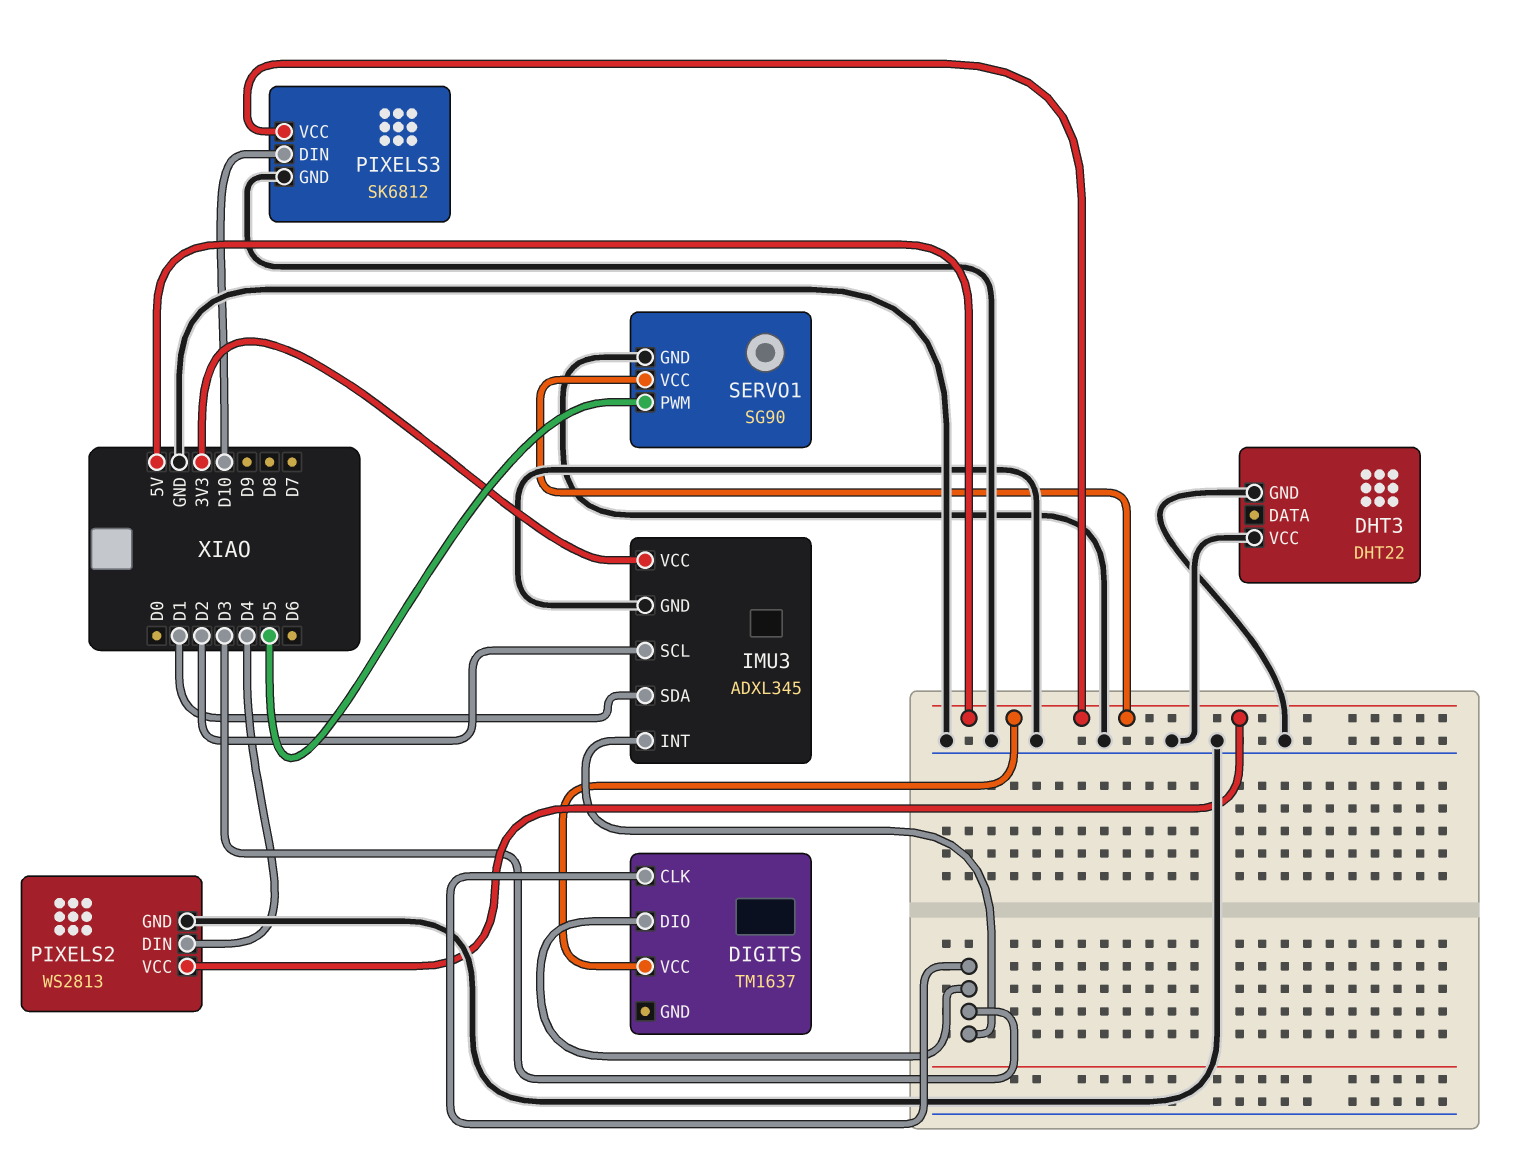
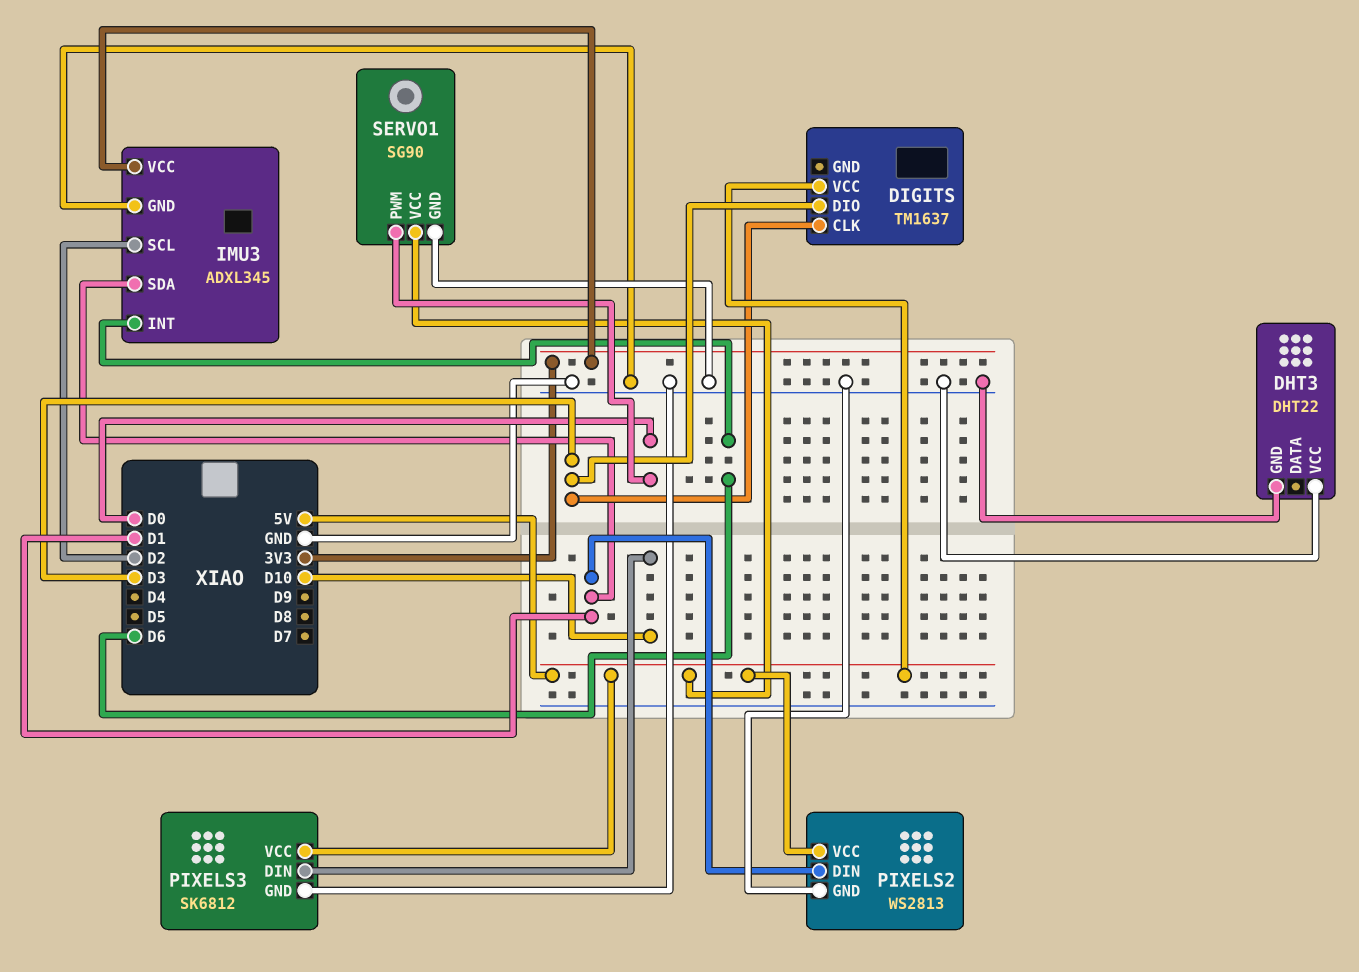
IMU3 pin INT: D3 -> D6
PIXELS2 pin DIN: D4 -> D1
SERVO1 pin PWM: D5 -> D0

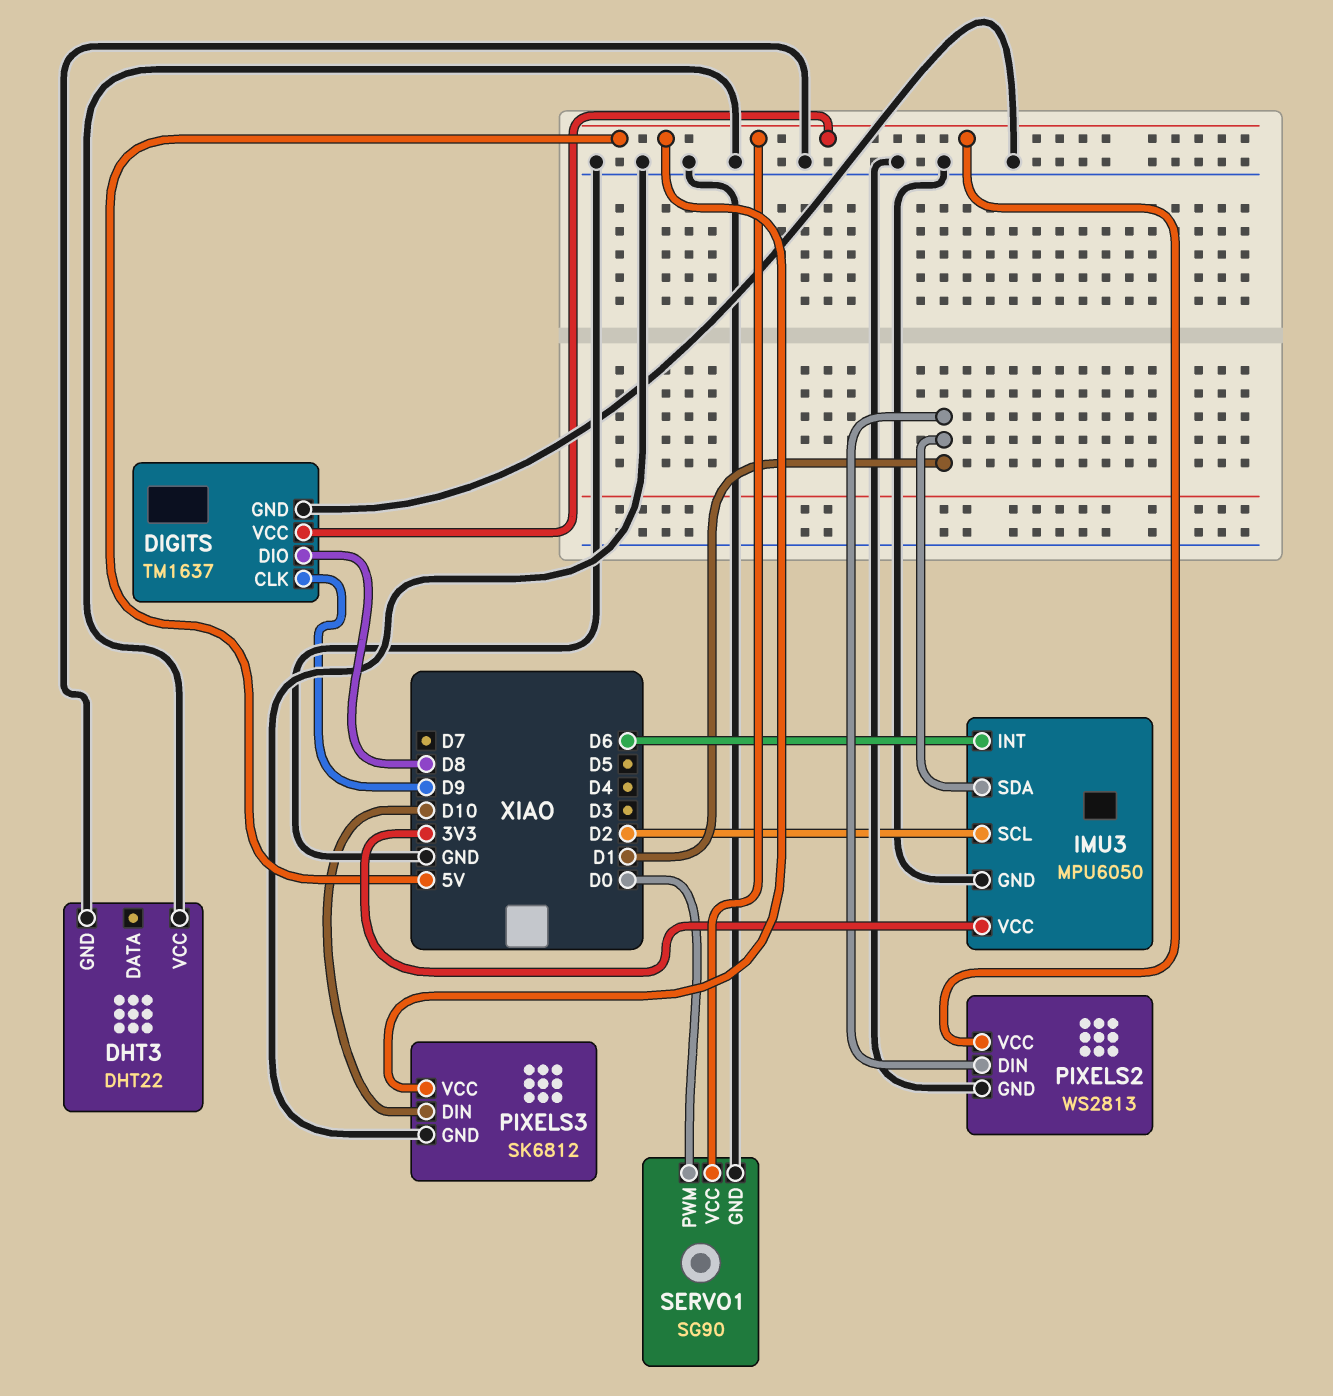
DIGITS pin CLK: D3 -> D9
DIGITS pin DIO: D3 -> D8
DIGITS pin GND: none -> GND
IMU3: ADXL345 -> MPU6050

